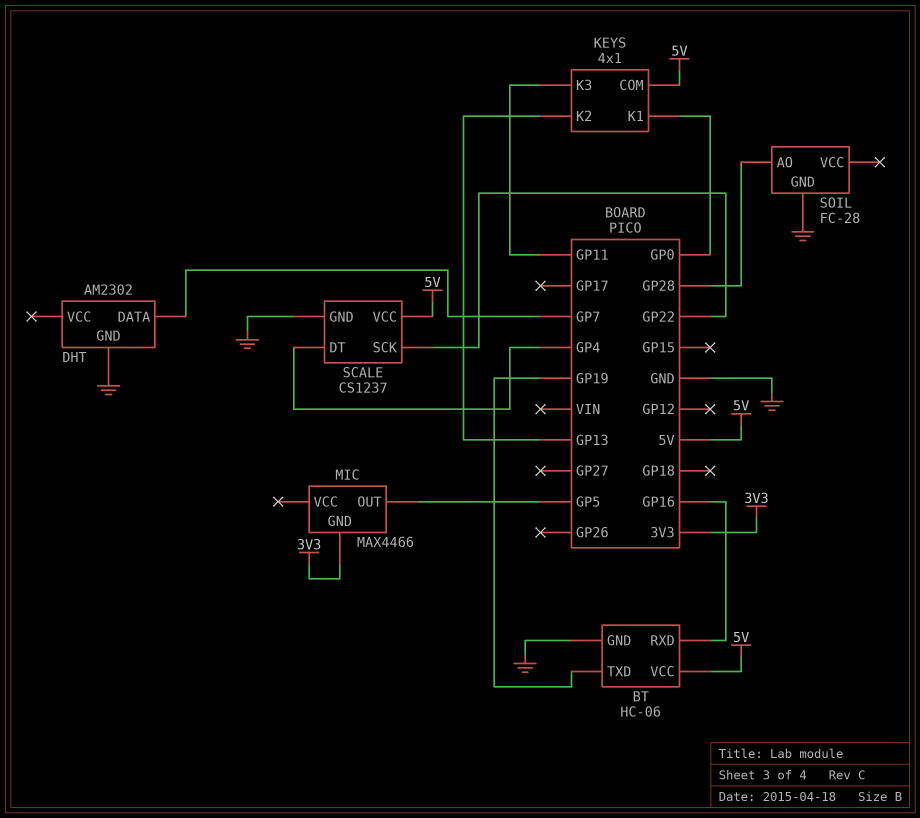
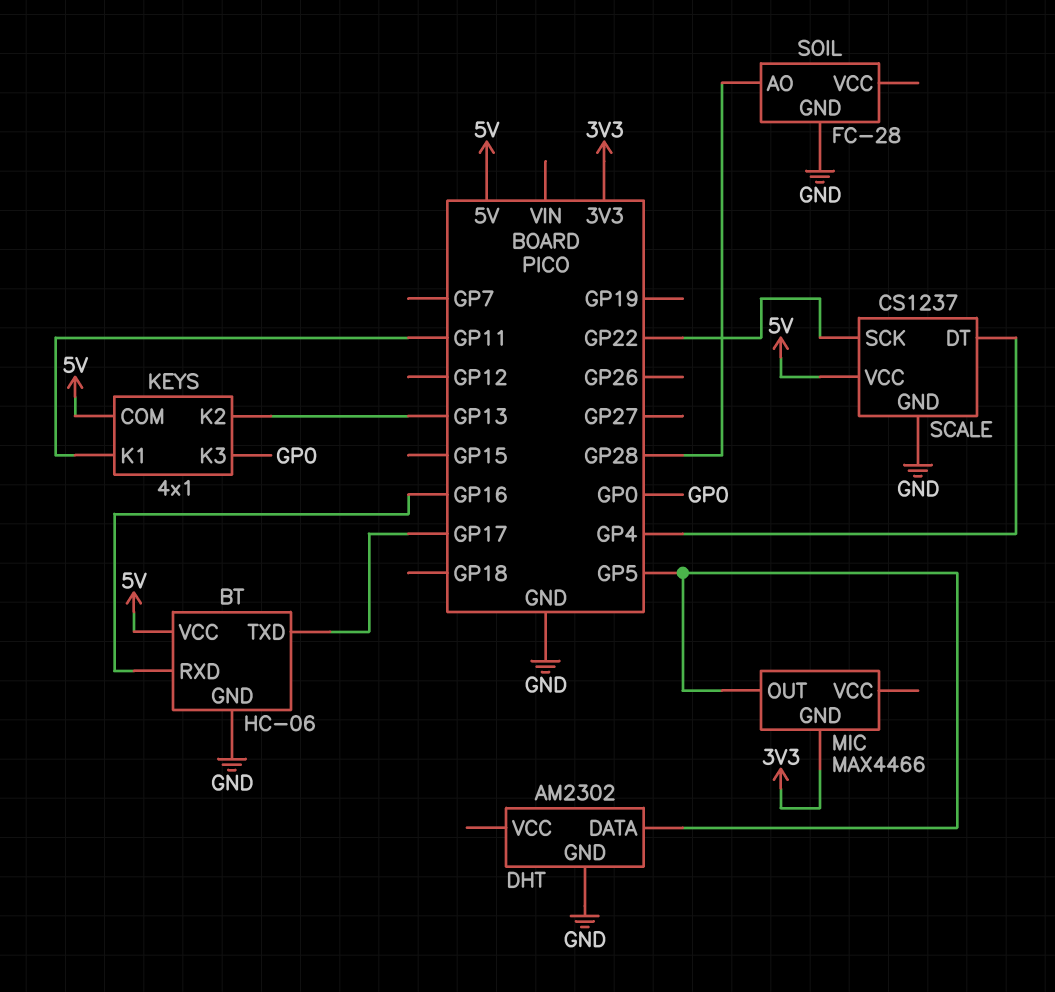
BT pin TXD: GP19 -> GP17
DHT pin DATA: GP7 -> GP5
KEYS pin K1: GP0 -> GP11
KEYS pin K3: GP11 -> GP0

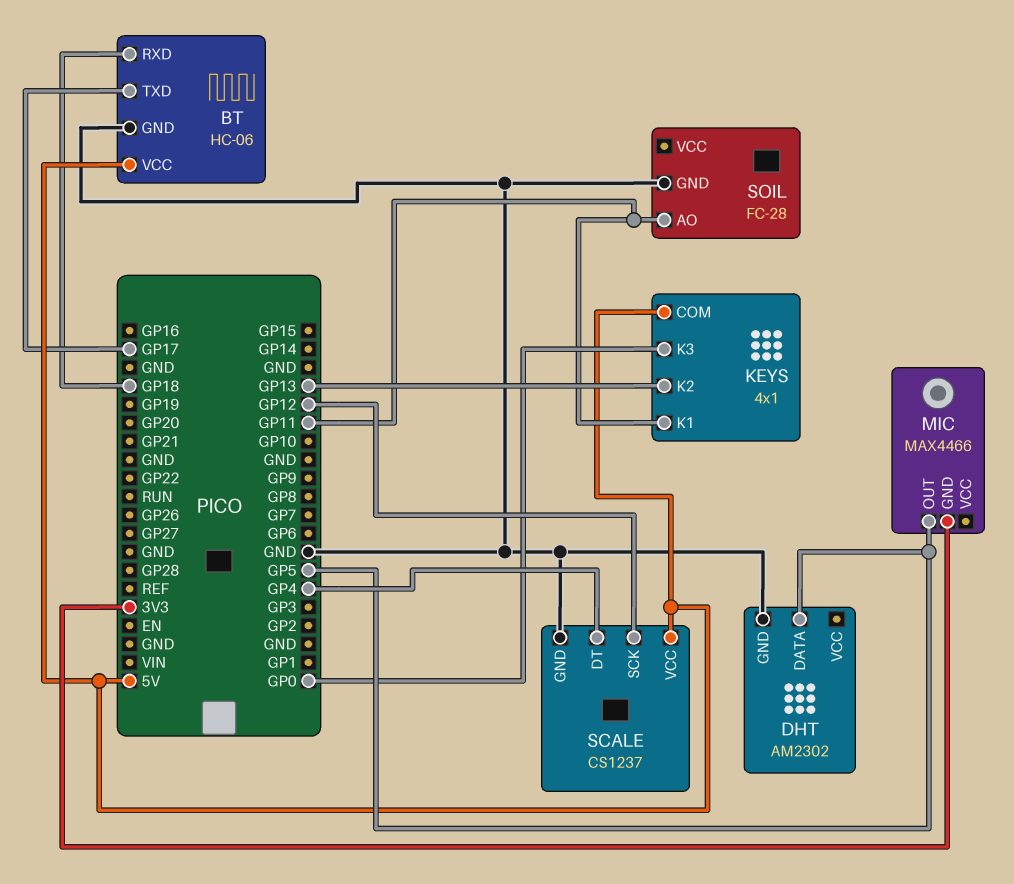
BT pin RXD: GP16 -> GP18
SCALE pin SCK: GP22 -> GP12
SOIL pin AO: GP28 -> GP11

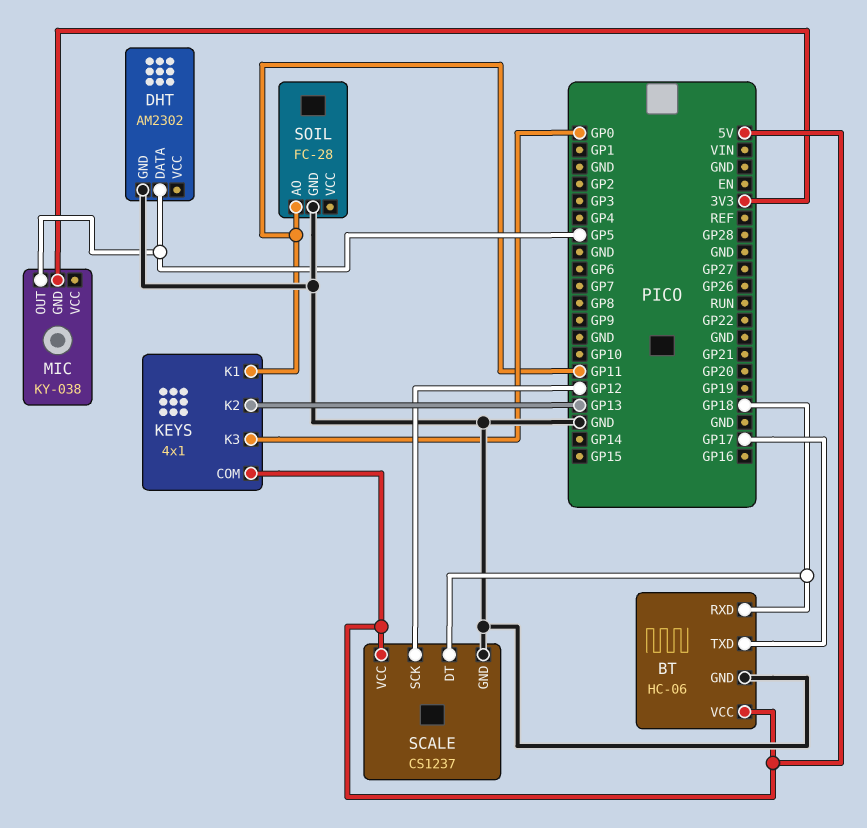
MIC: MAX4466 -> KY-038
SCALE pin DT: GP4 -> GP18

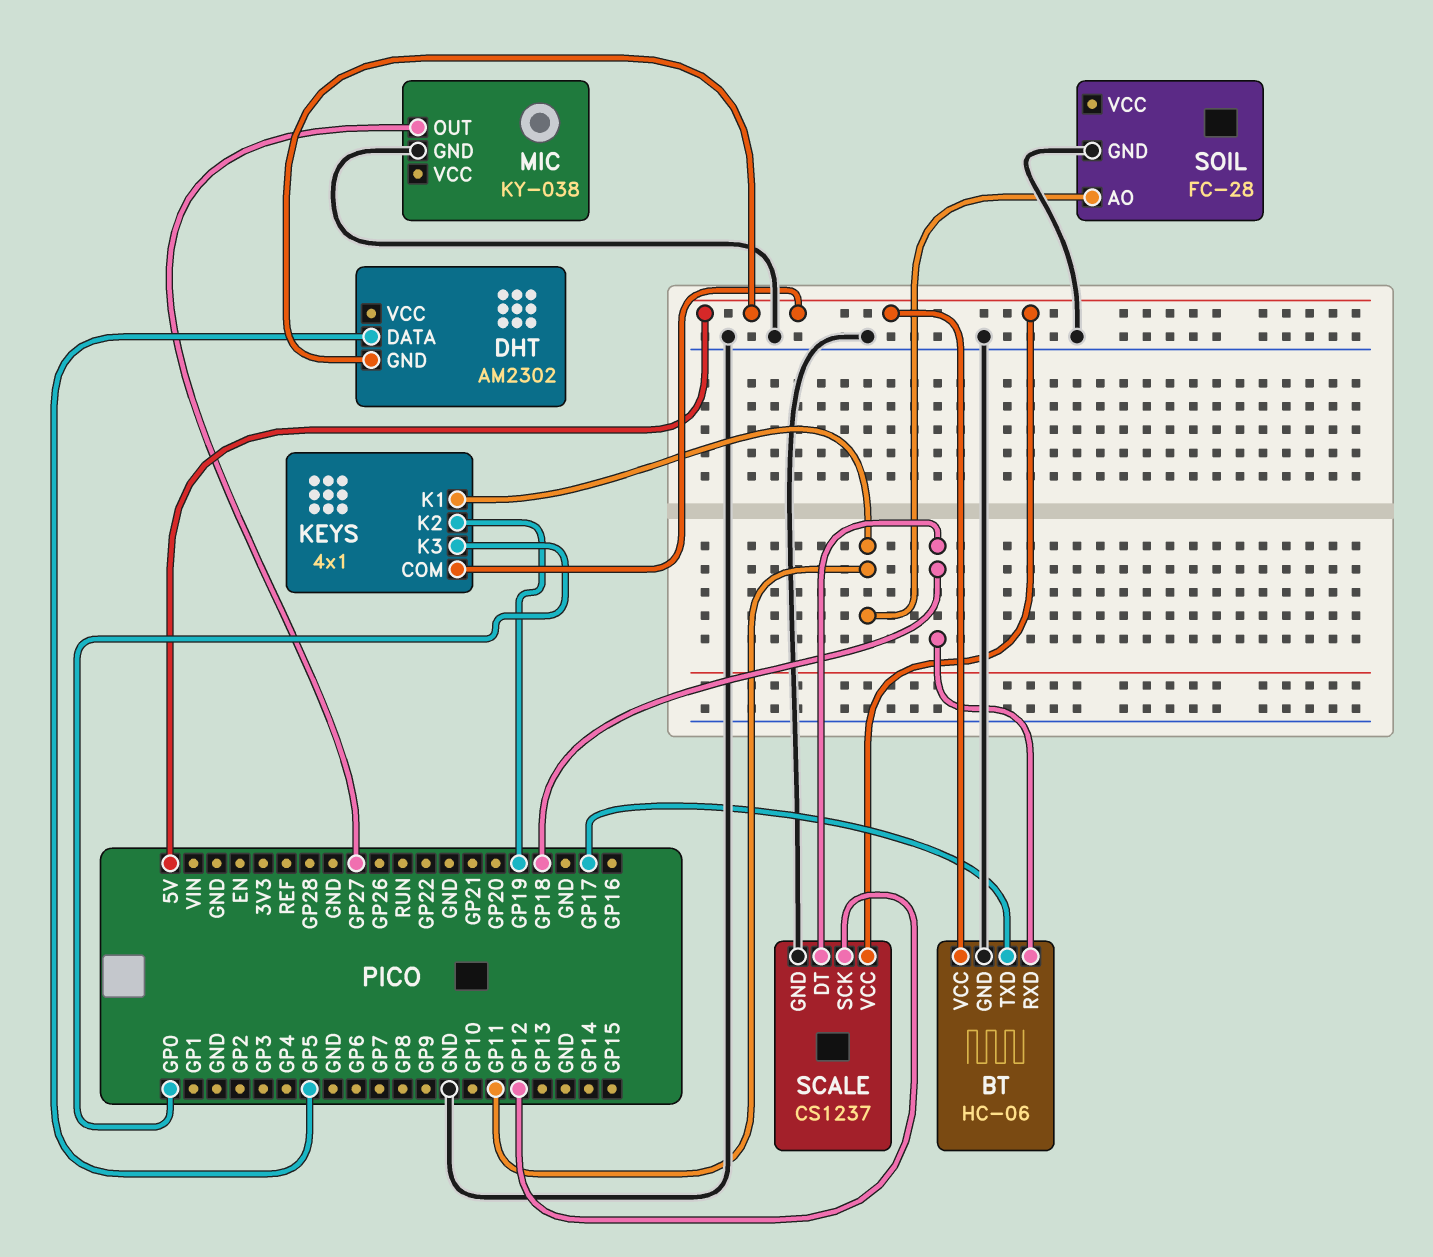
DHT pin GND: GND -> 5V
KEYS pin K2: GP13 -> GP19
MIC pin GND: 3V3 -> GND
MIC pin OUT: GP5 -> GP27

